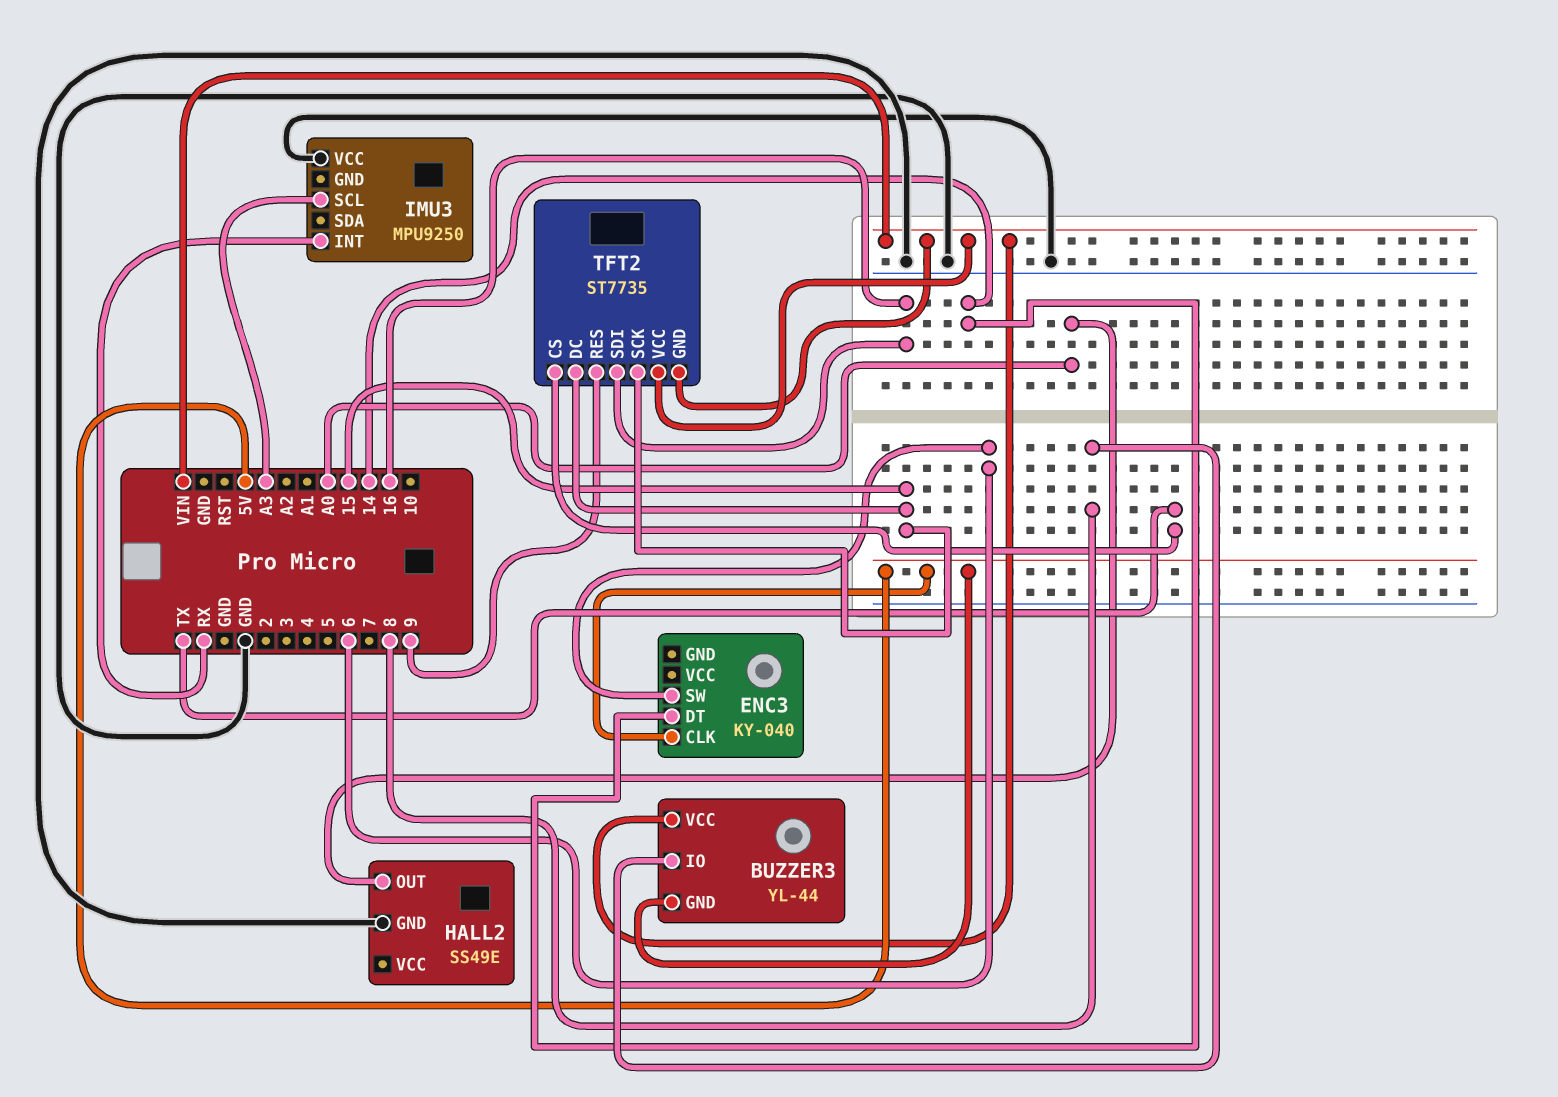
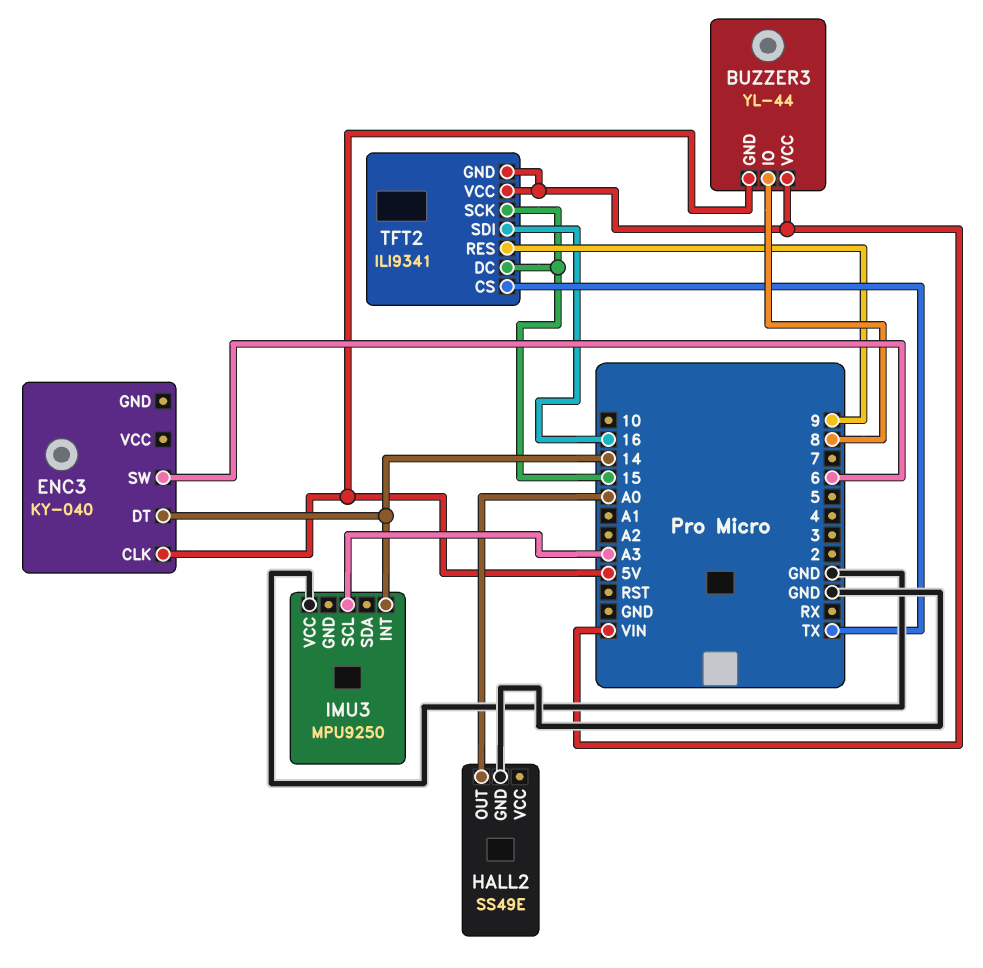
IMU3 pin INT: RX -> 14
TFT2: ST7735 -> ILI9341

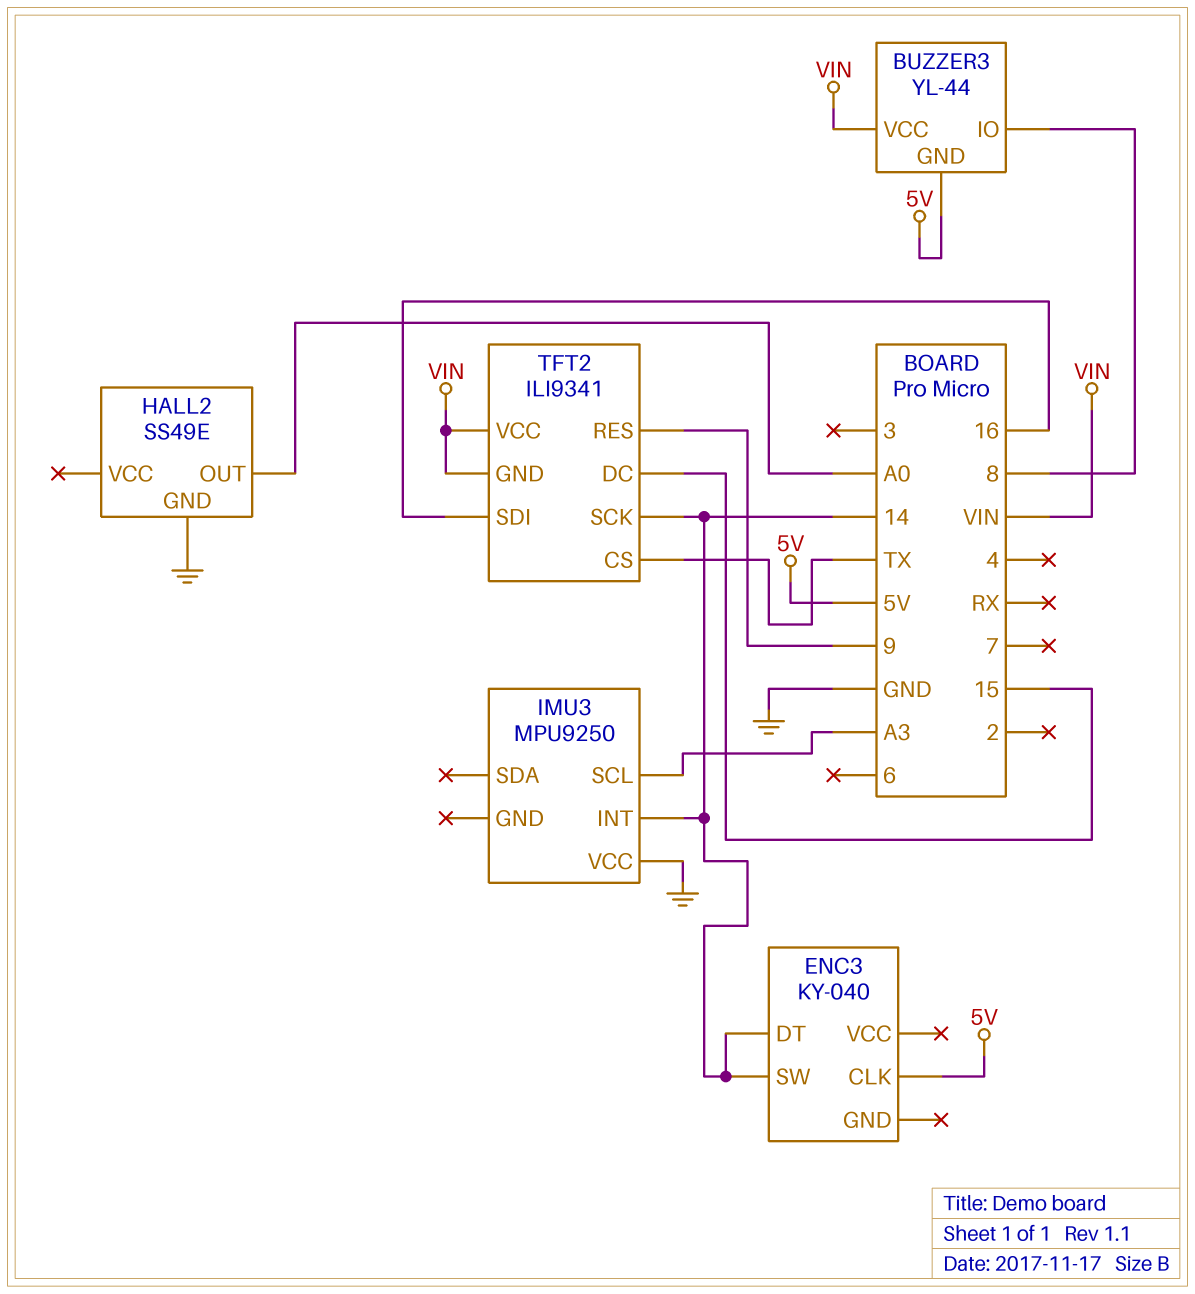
ENC3 pin SW: 6 -> 14
TFT2 pin SCK: 15 -> 14

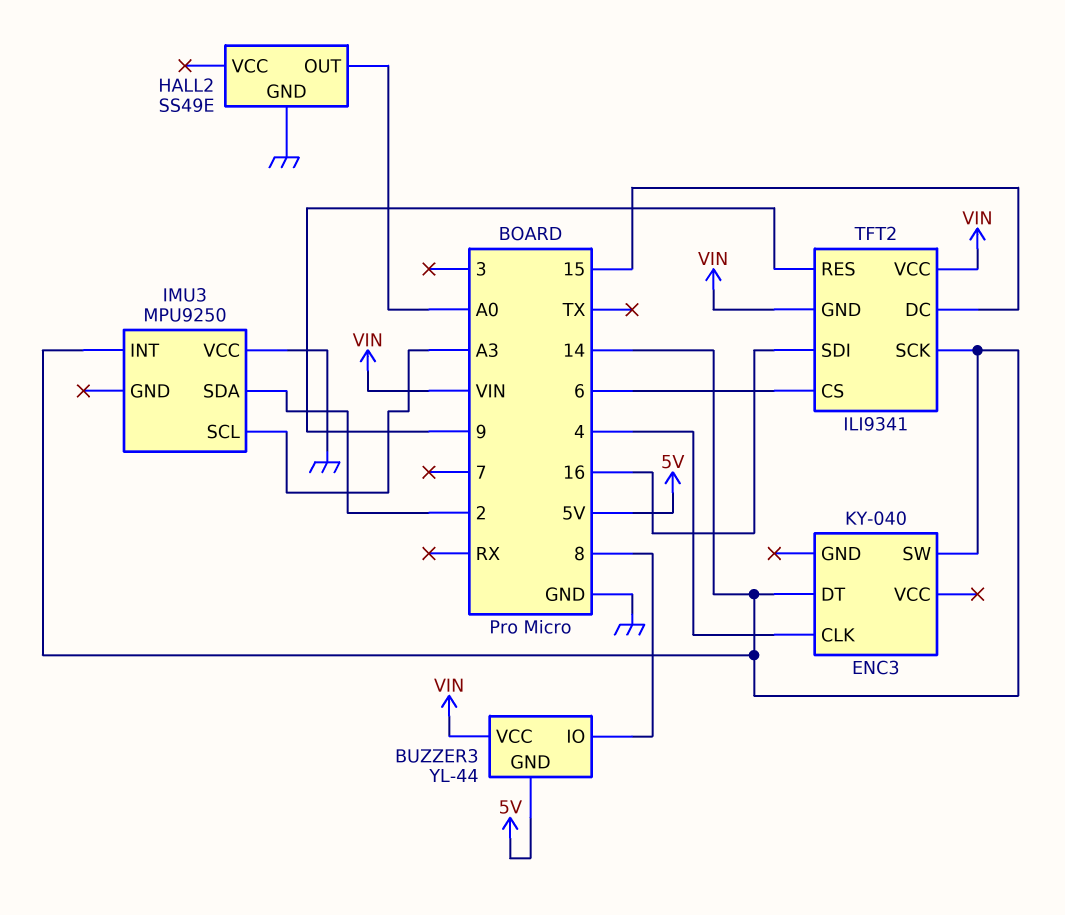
ENC3 pin CLK: 5V -> 4
IMU3 pin SDA: none -> 2
TFT2 pin CS: TX -> 6

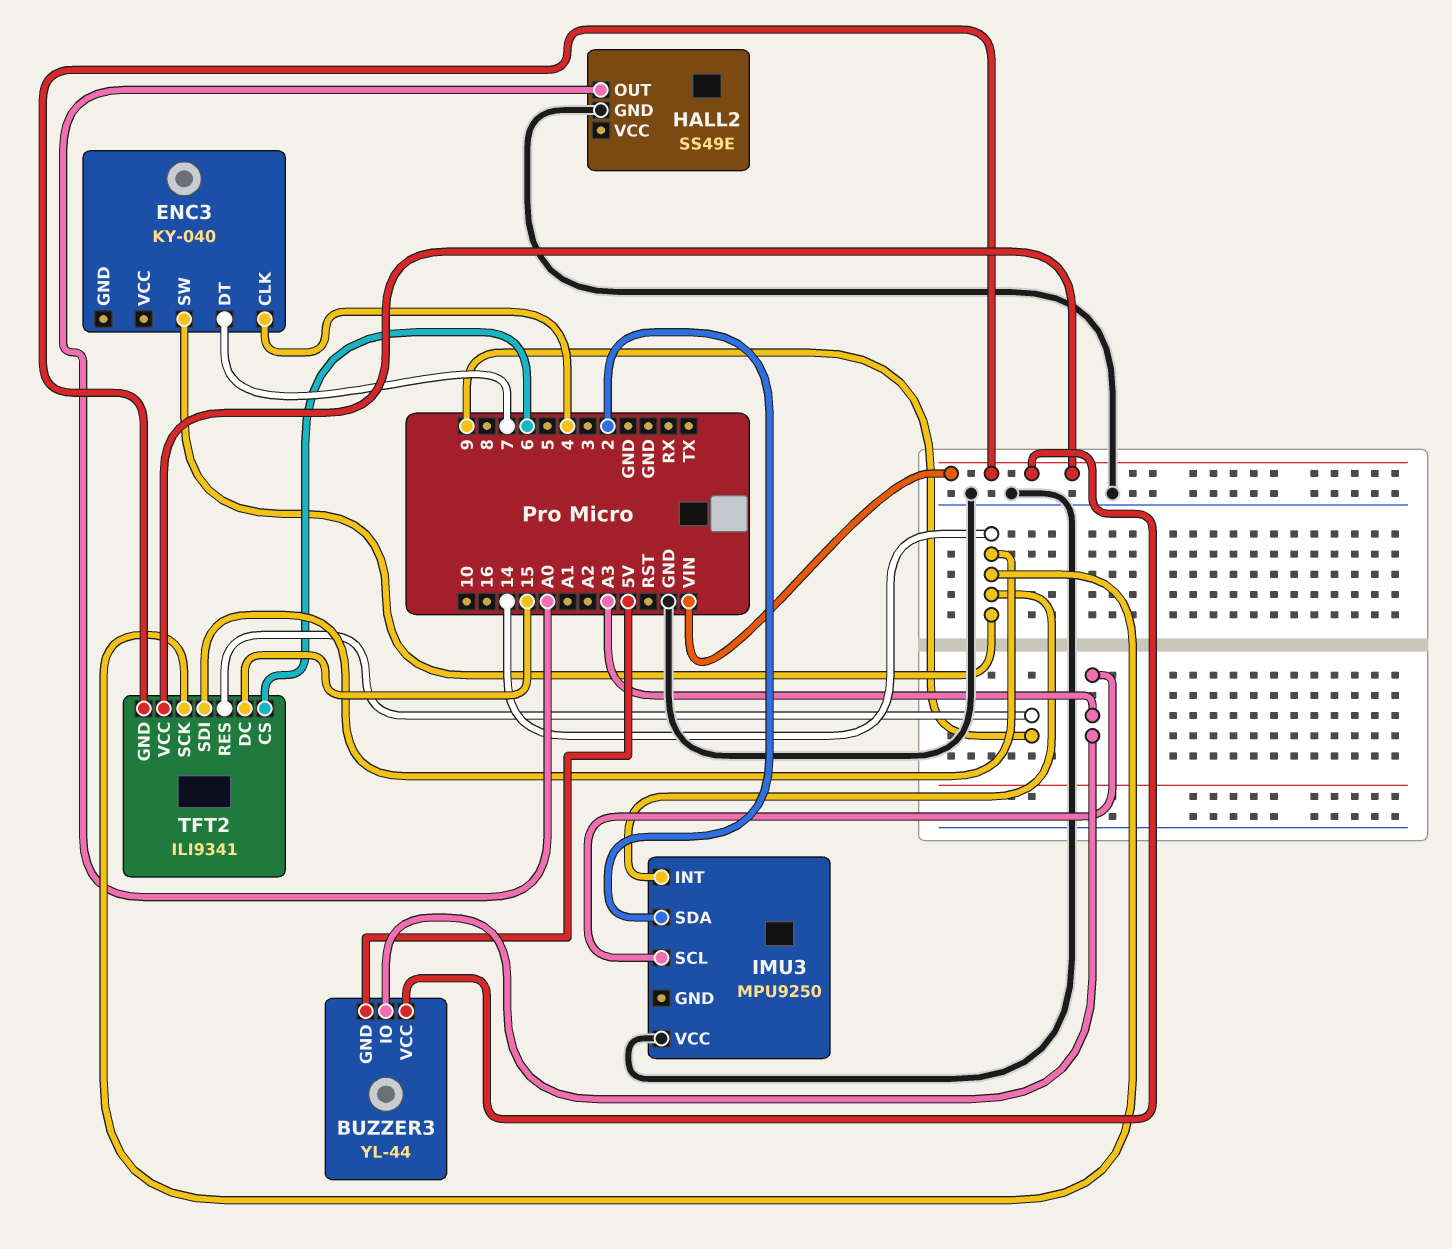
BUZZER3 pin IO: 8 -> A3
ENC3 pin DT: 14 -> 7
TFT2 pin SDI: 16 -> 14

